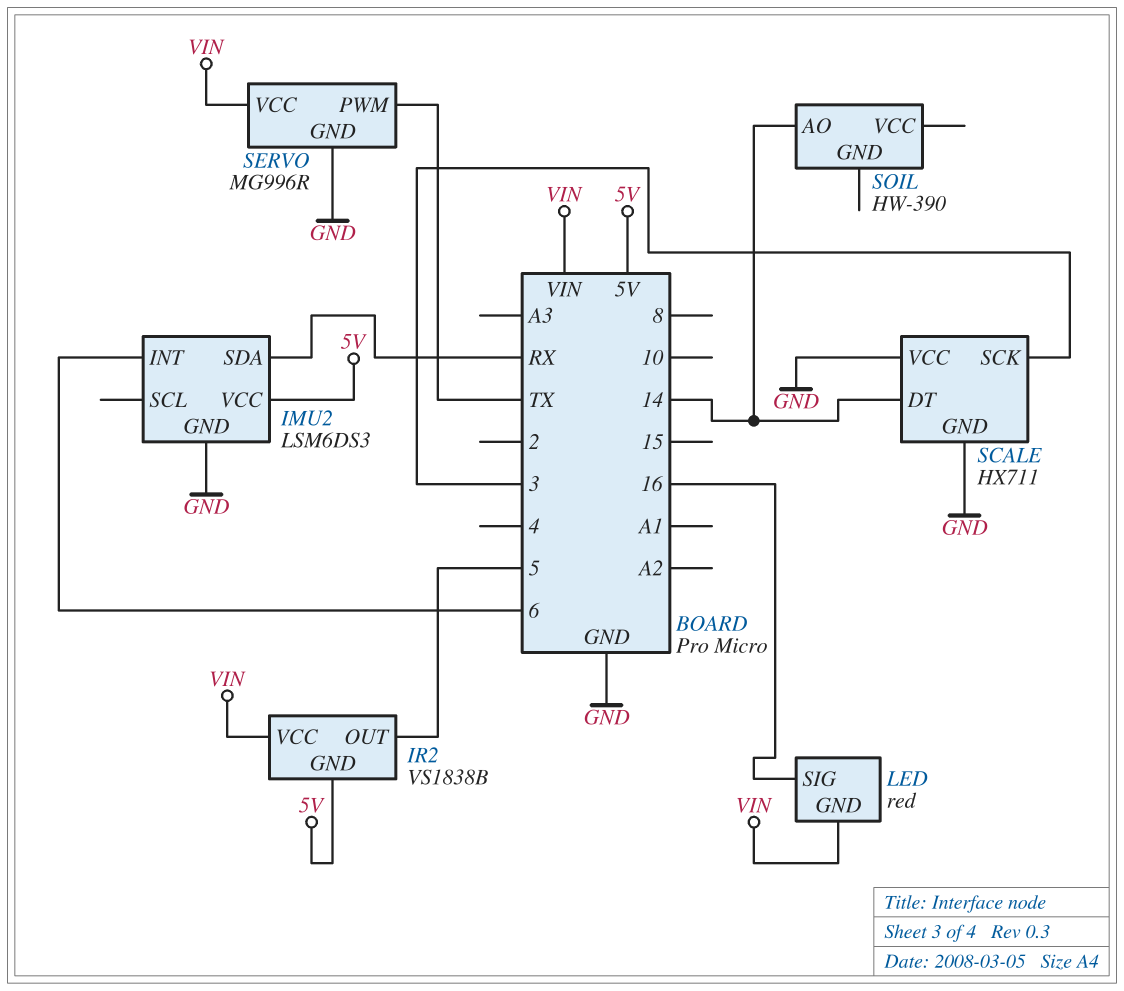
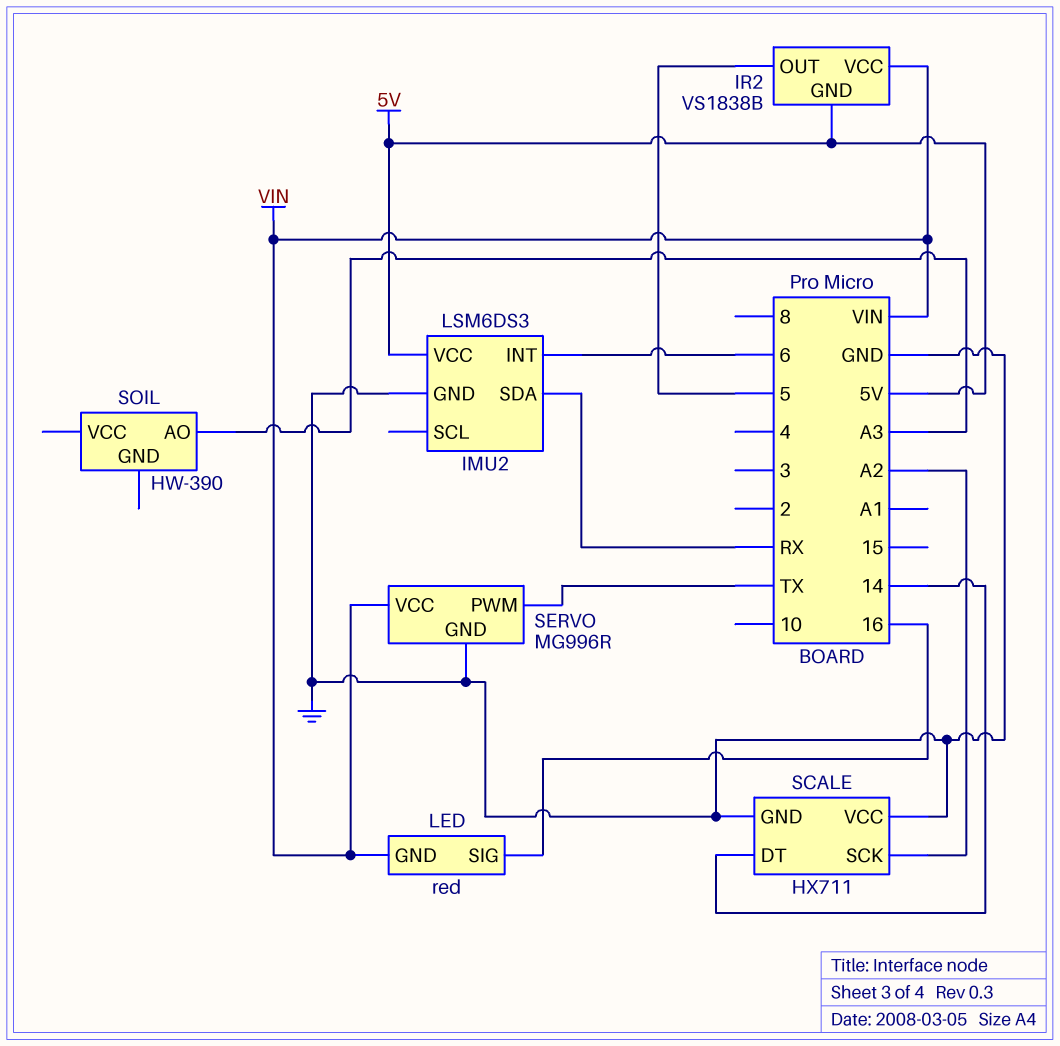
SCALE pin SCK: 3 -> A2
SOIL pin AO: 14 -> A3

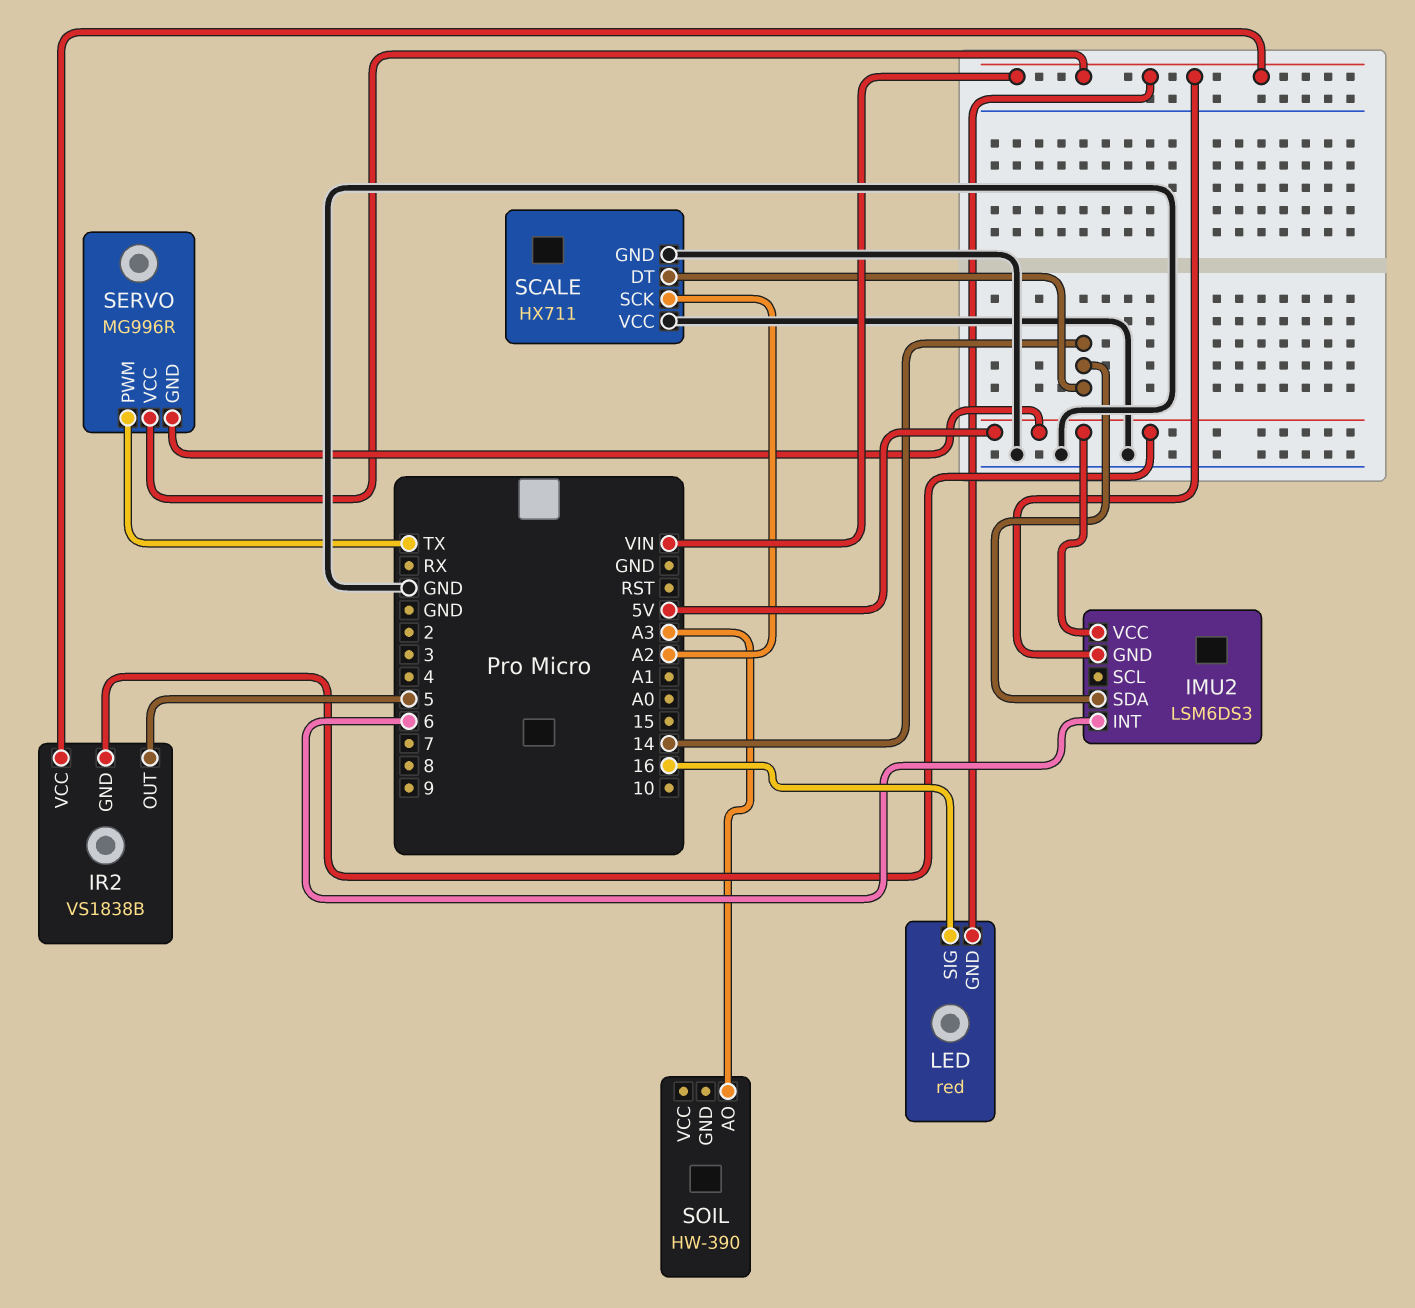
IMU2 pin GND: GND -> VIN
IMU2 pin SDA: RX -> 14
SERVO pin GND: GND -> 5V

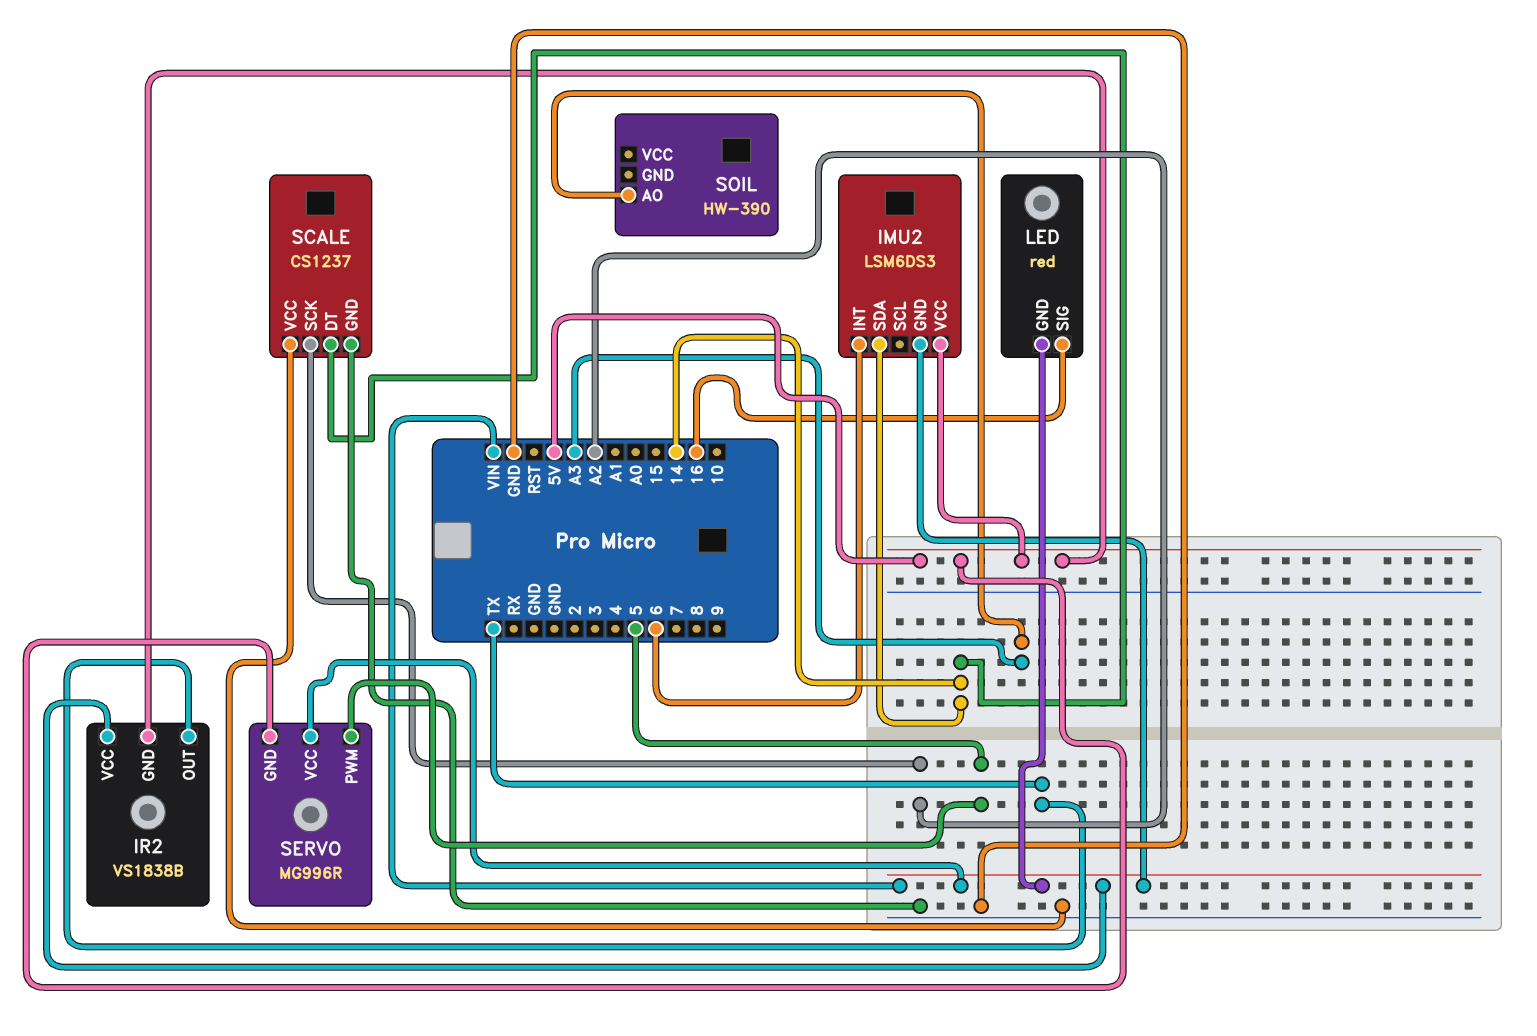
IR2 pin OUT: 5 -> TX
SCALE: HX711 -> CS1237
SERVO pin PWM: TX -> 5

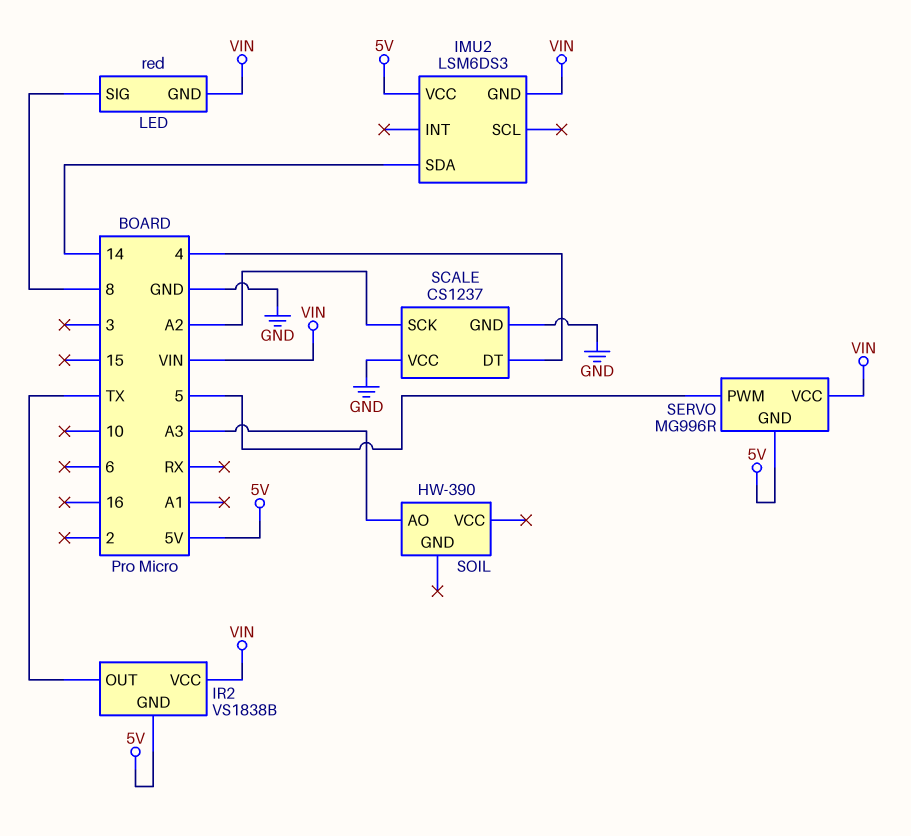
IMU2 pin INT: 6 -> none
LED pin SIG: 16 -> 8
SCALE pin DT: 14 -> 4

